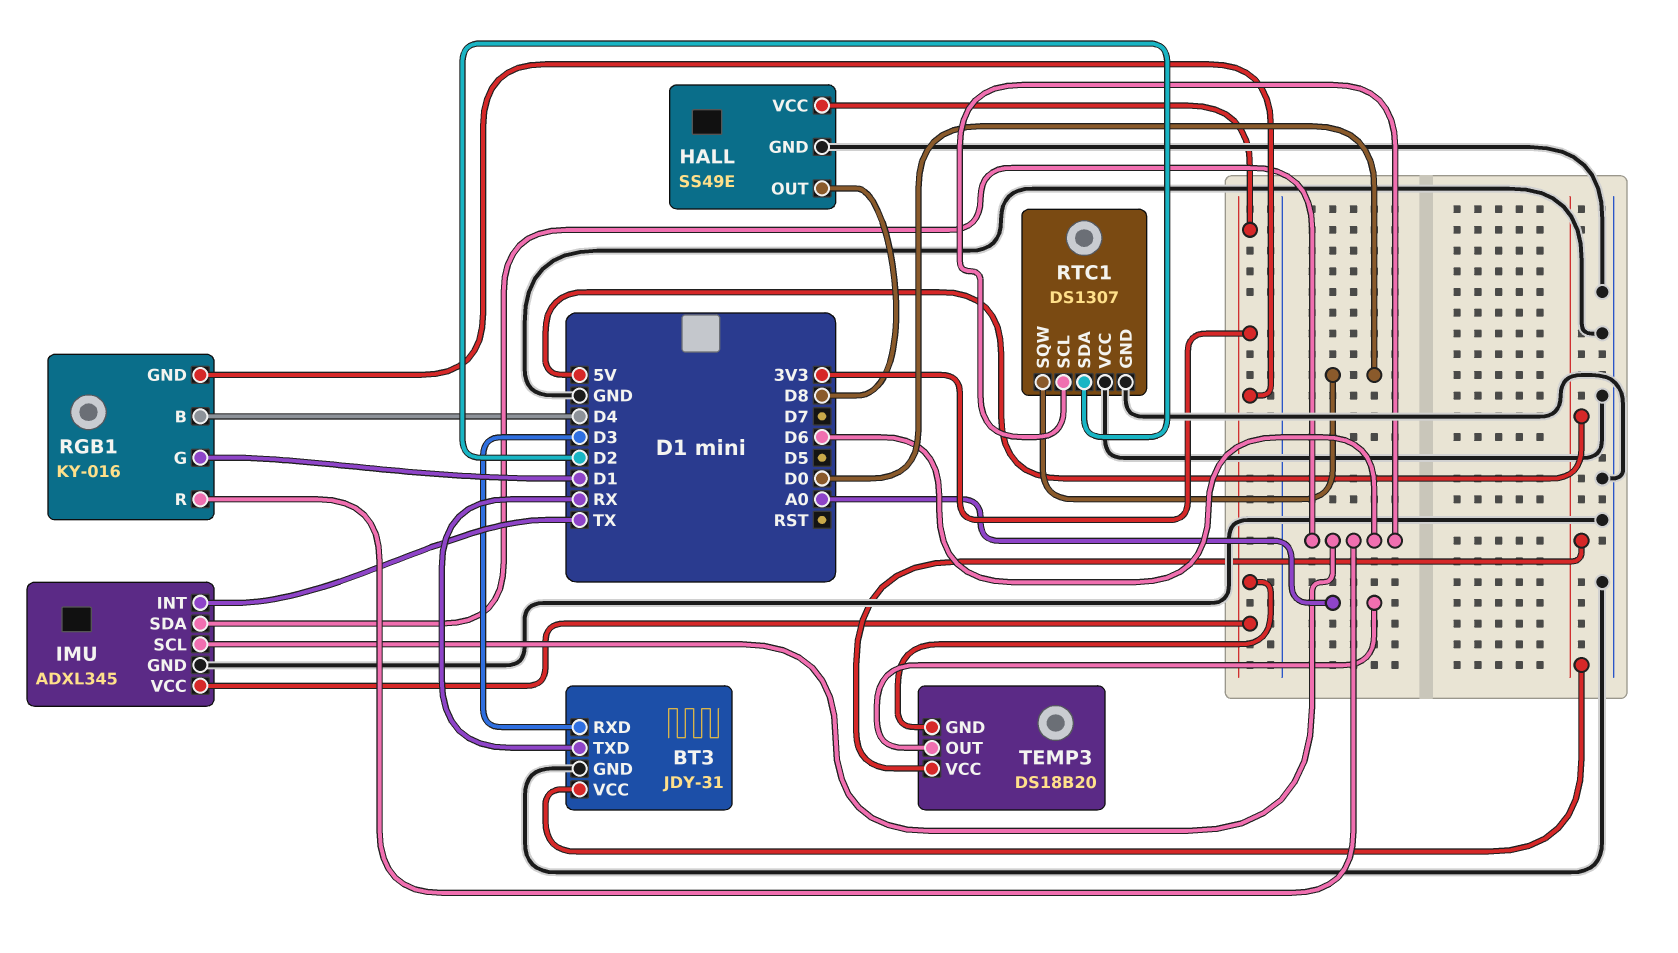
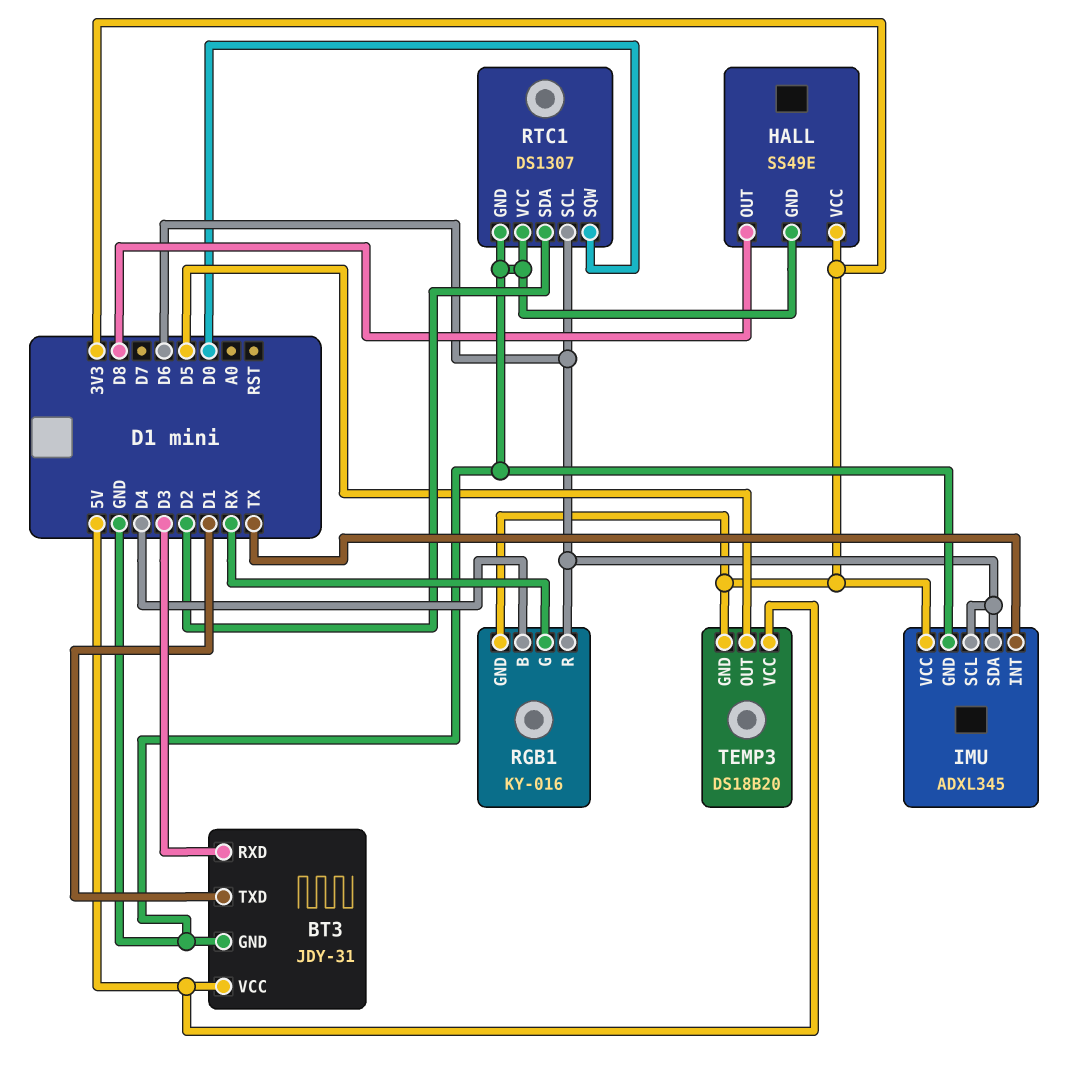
BT3 pin TXD: RX -> D1
RGB1 pin G: D1 -> RX
TEMP3 pin OUT: A0 -> D5

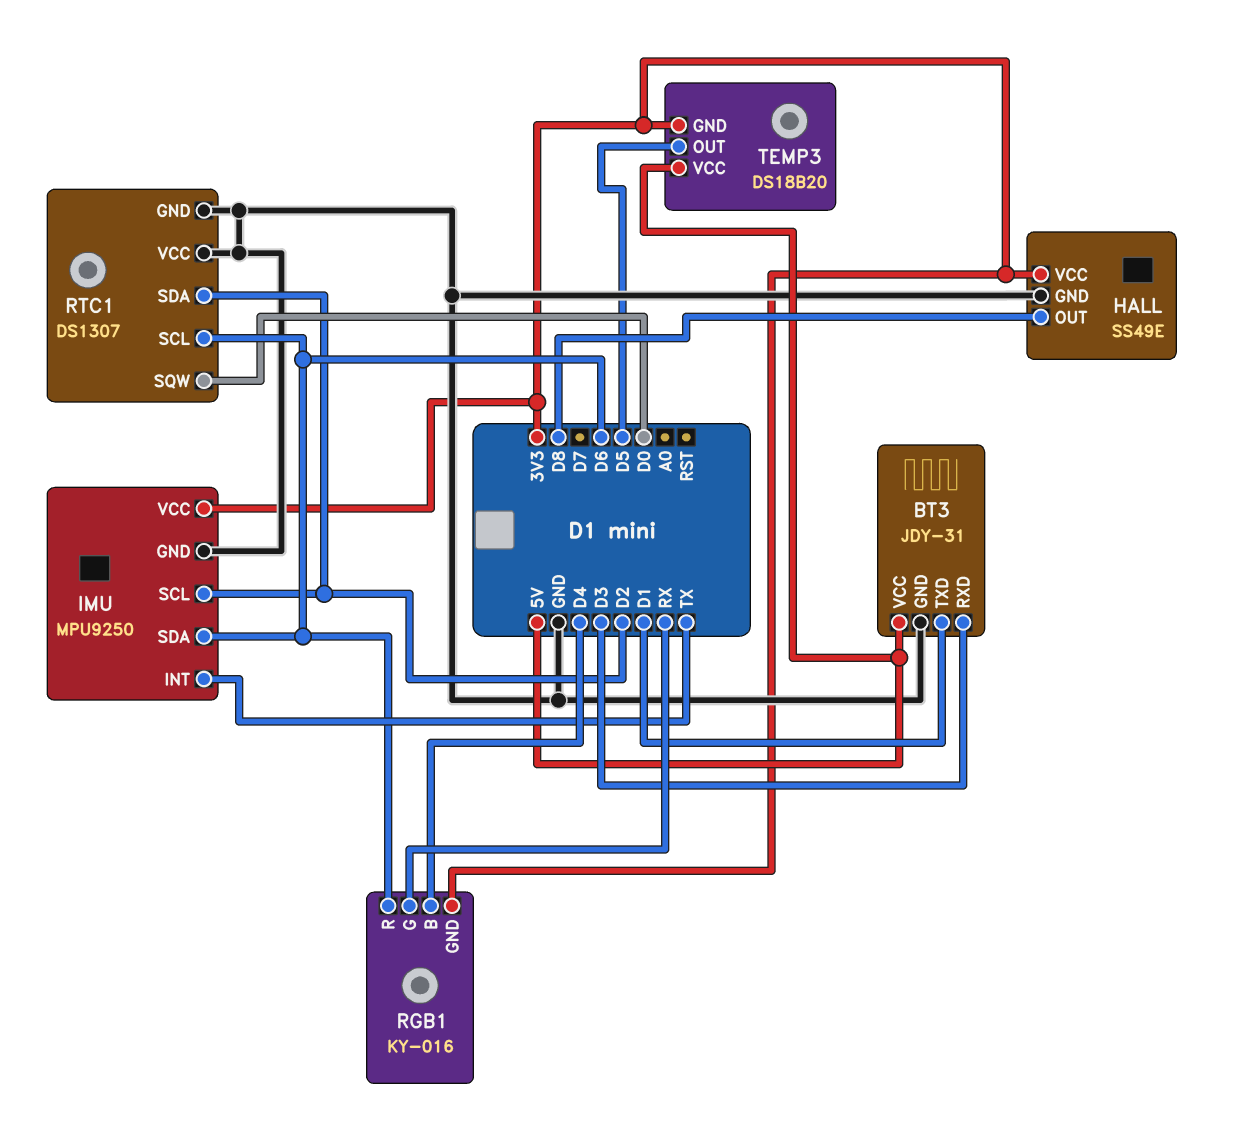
IMU: ADXL345 -> MPU9250
IMU pin SCL: D6 -> D2

